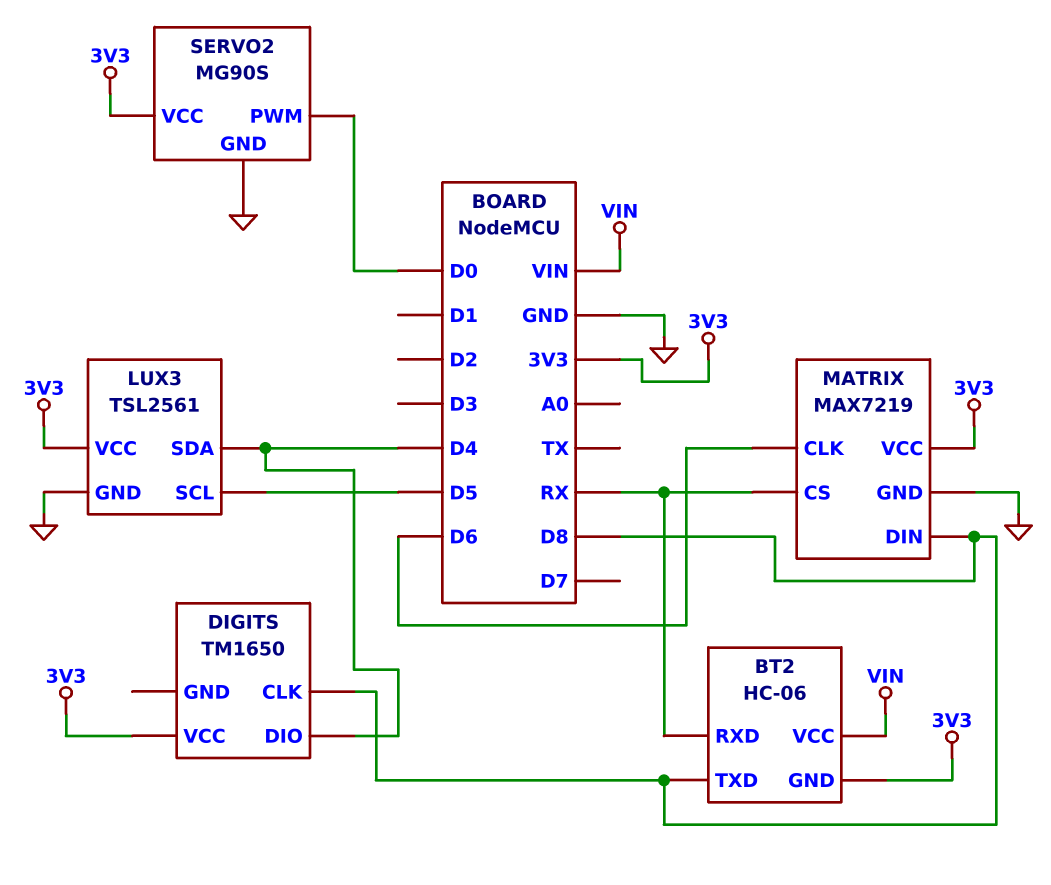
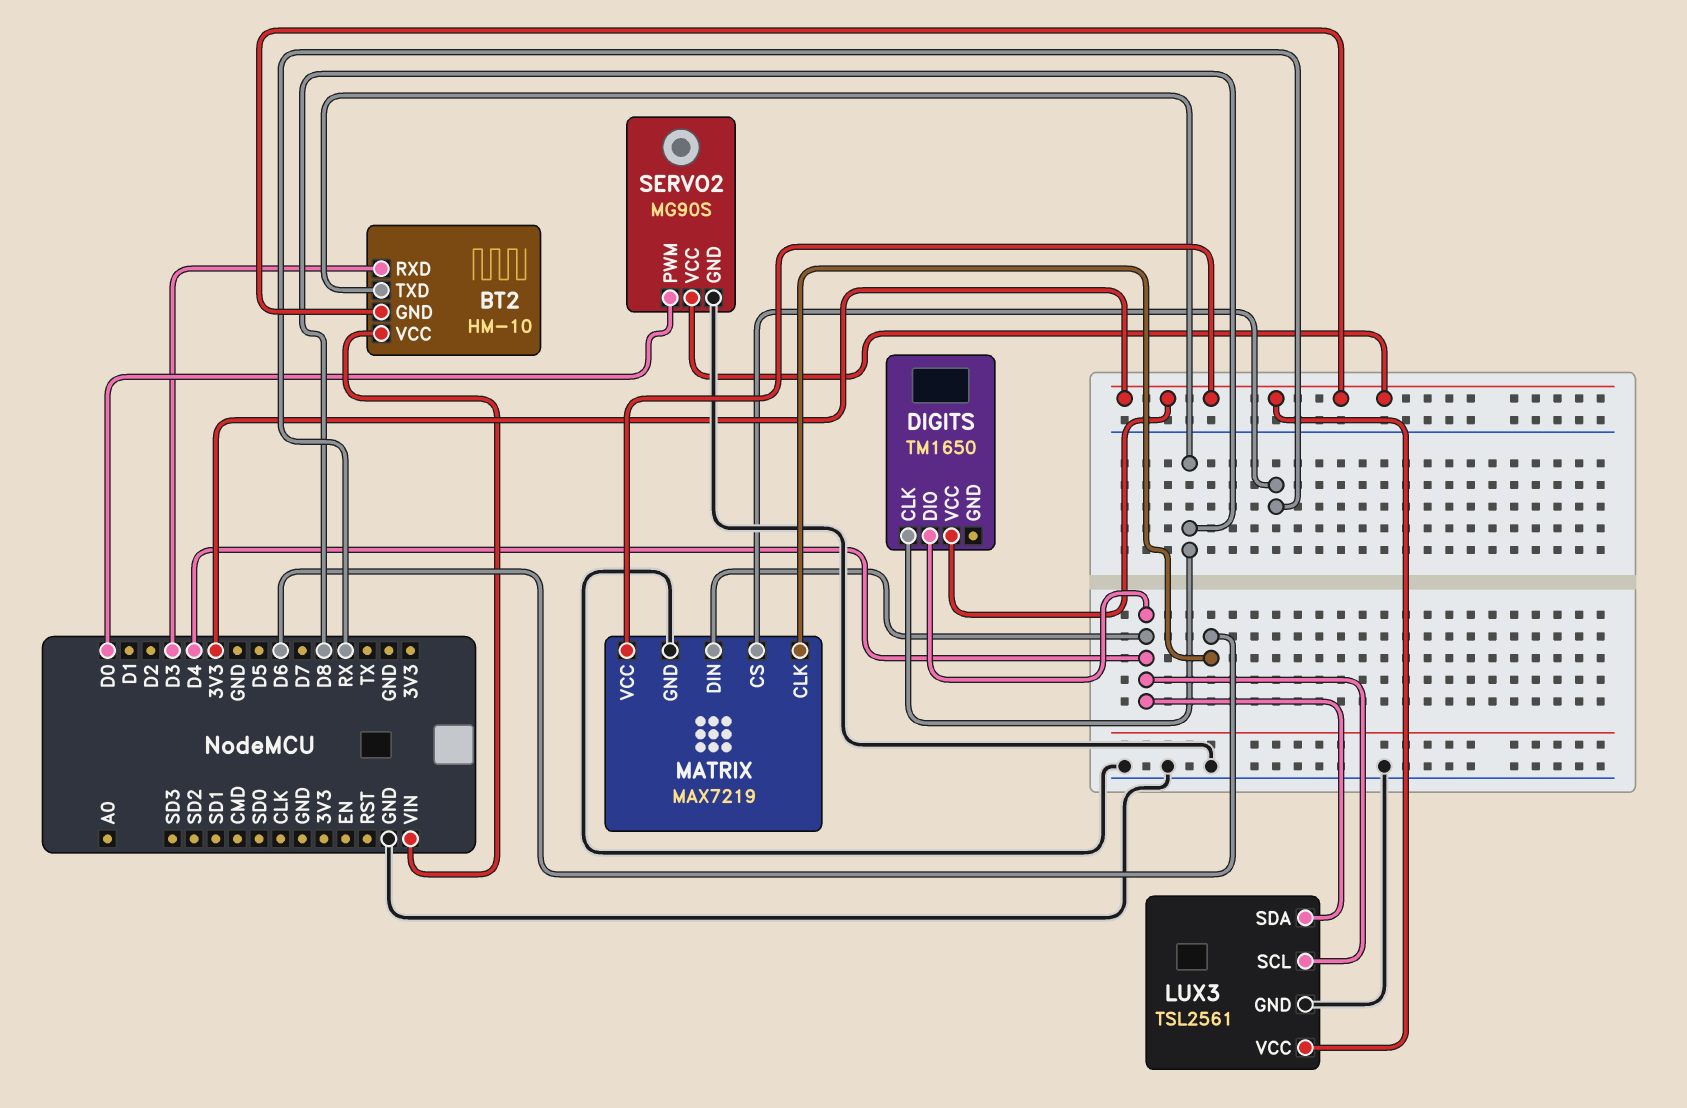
BT2: HC-06 -> HM-10
BT2 pin RXD: RX -> D3
LUX3 pin SCL: D5 -> D4
MATRIX pin DIN: D8 -> D4

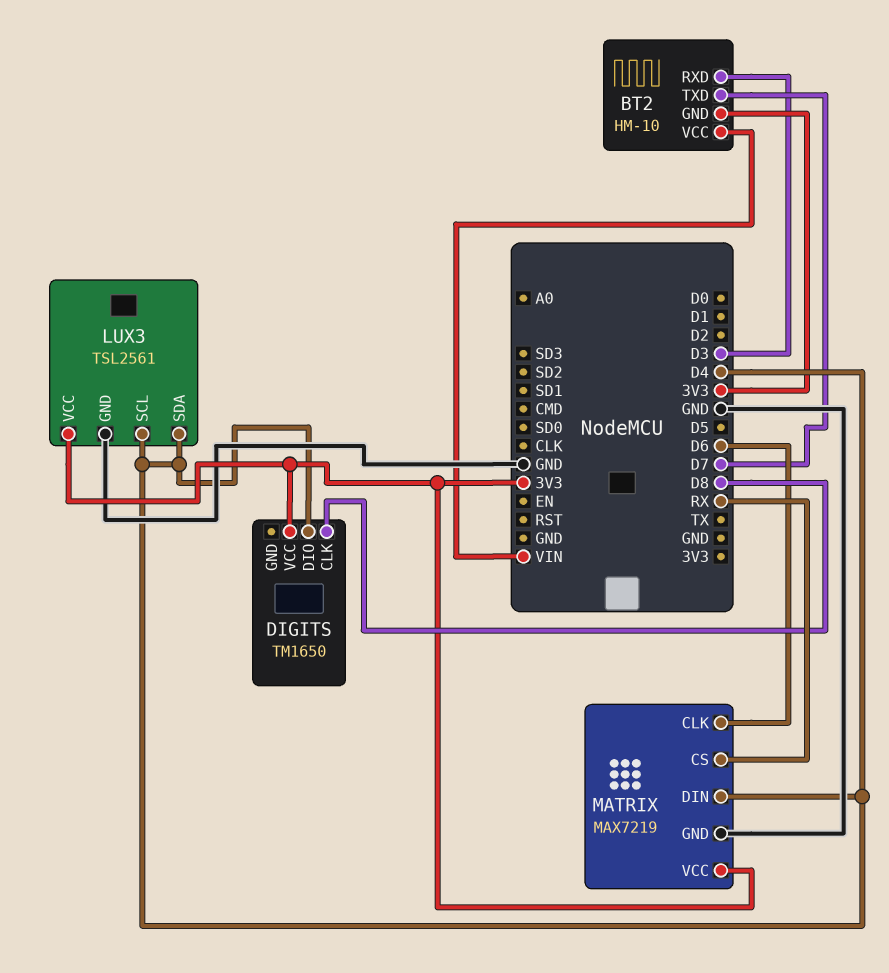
BT2 pin TXD: D8 -> D7
SERVO2: MG90S -> none
SERVO2 pin GND: GND -> none
SERVO2 pin PWM: D0 -> none
SERVO2 pin VCC: 3V3 -> none

